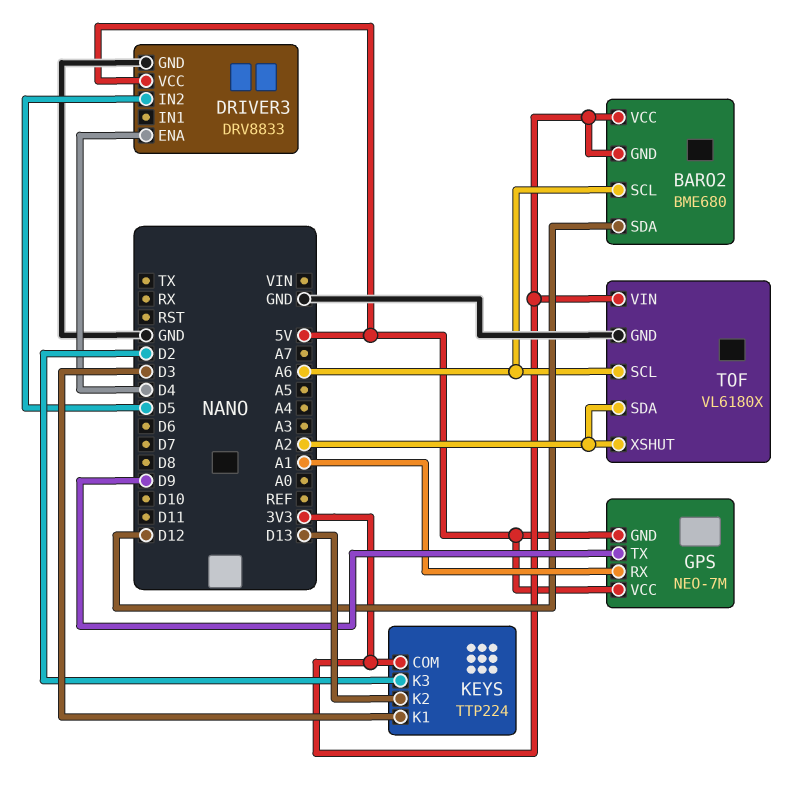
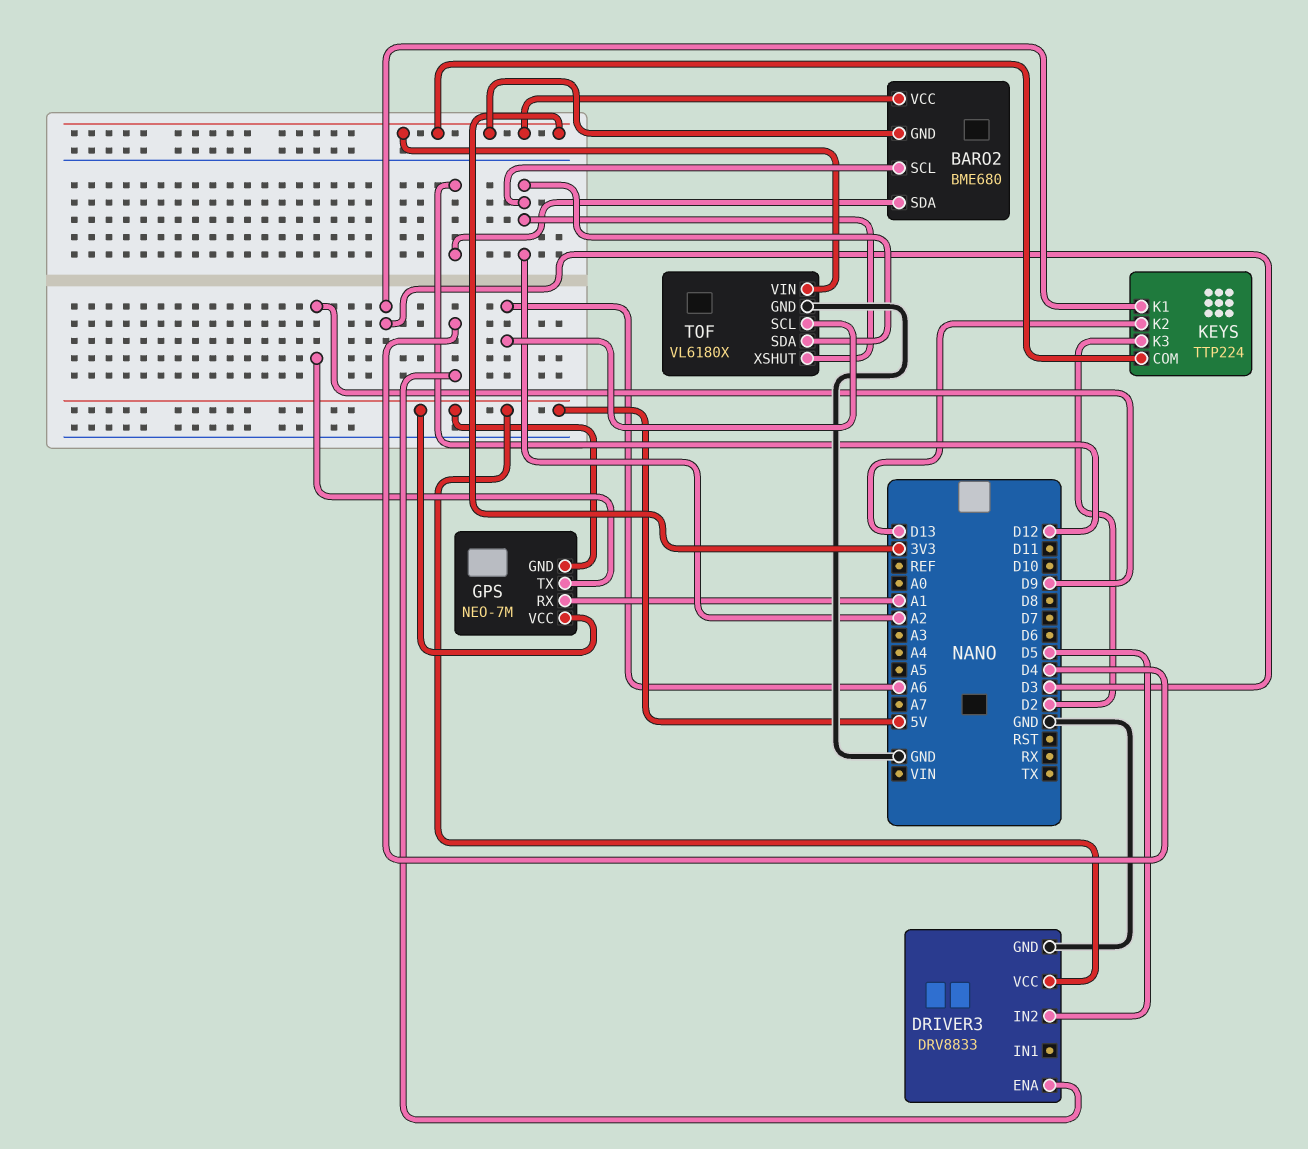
BARO2 pin SCL: A6 -> A2

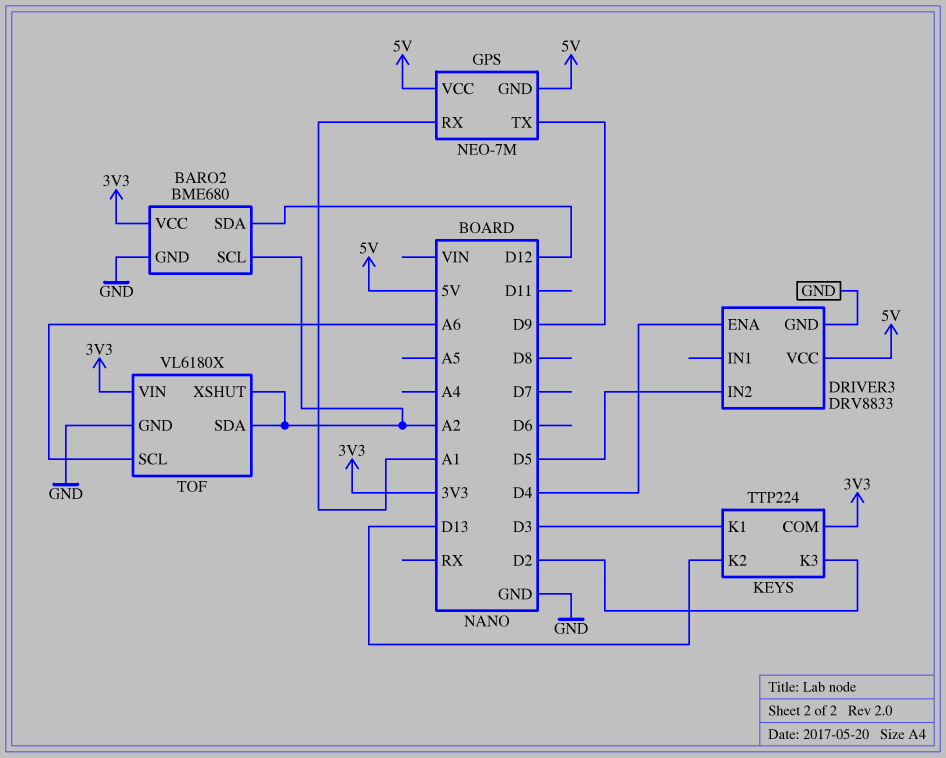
BARO2 pin GND: 3V3 -> GND

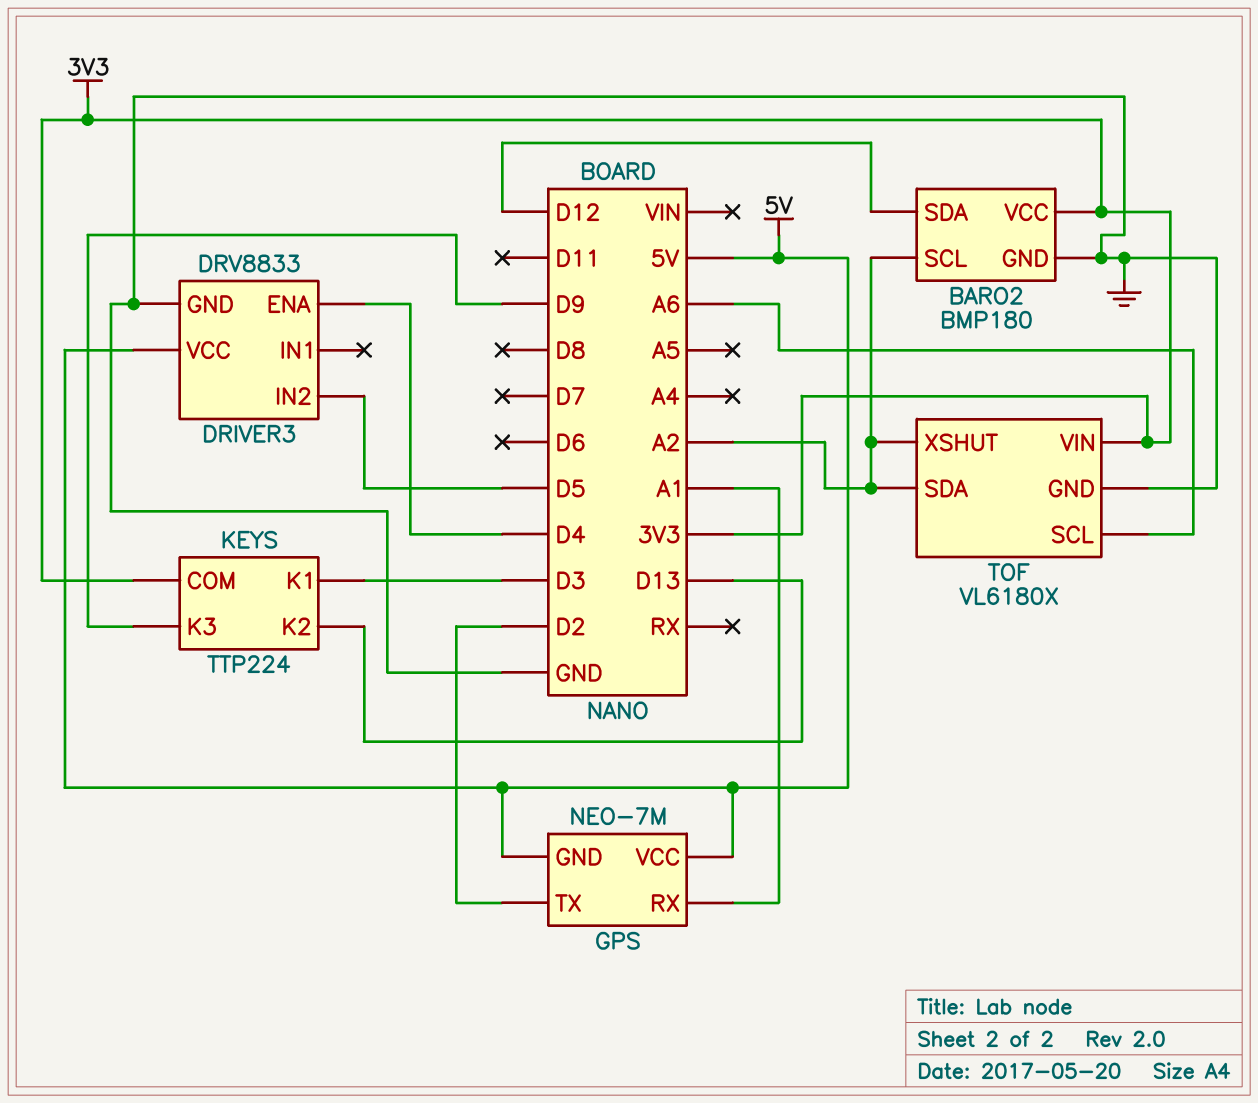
BARO2: BME680 -> BMP180
GPS pin TX: D9 -> D2
KEYS pin K3: D2 -> D9

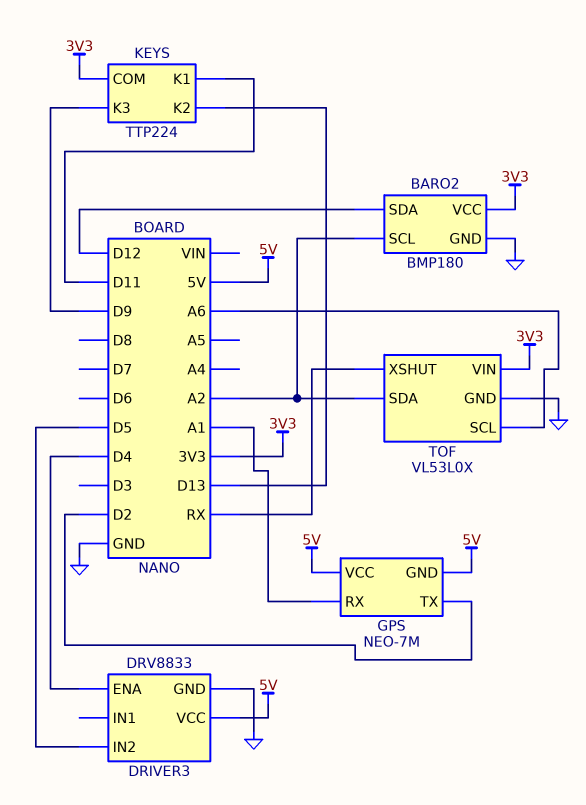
KEYS pin K1: D3 -> D11
TOF: VL6180X -> VL53L0X
TOF pin XSHUT: A2 -> RX

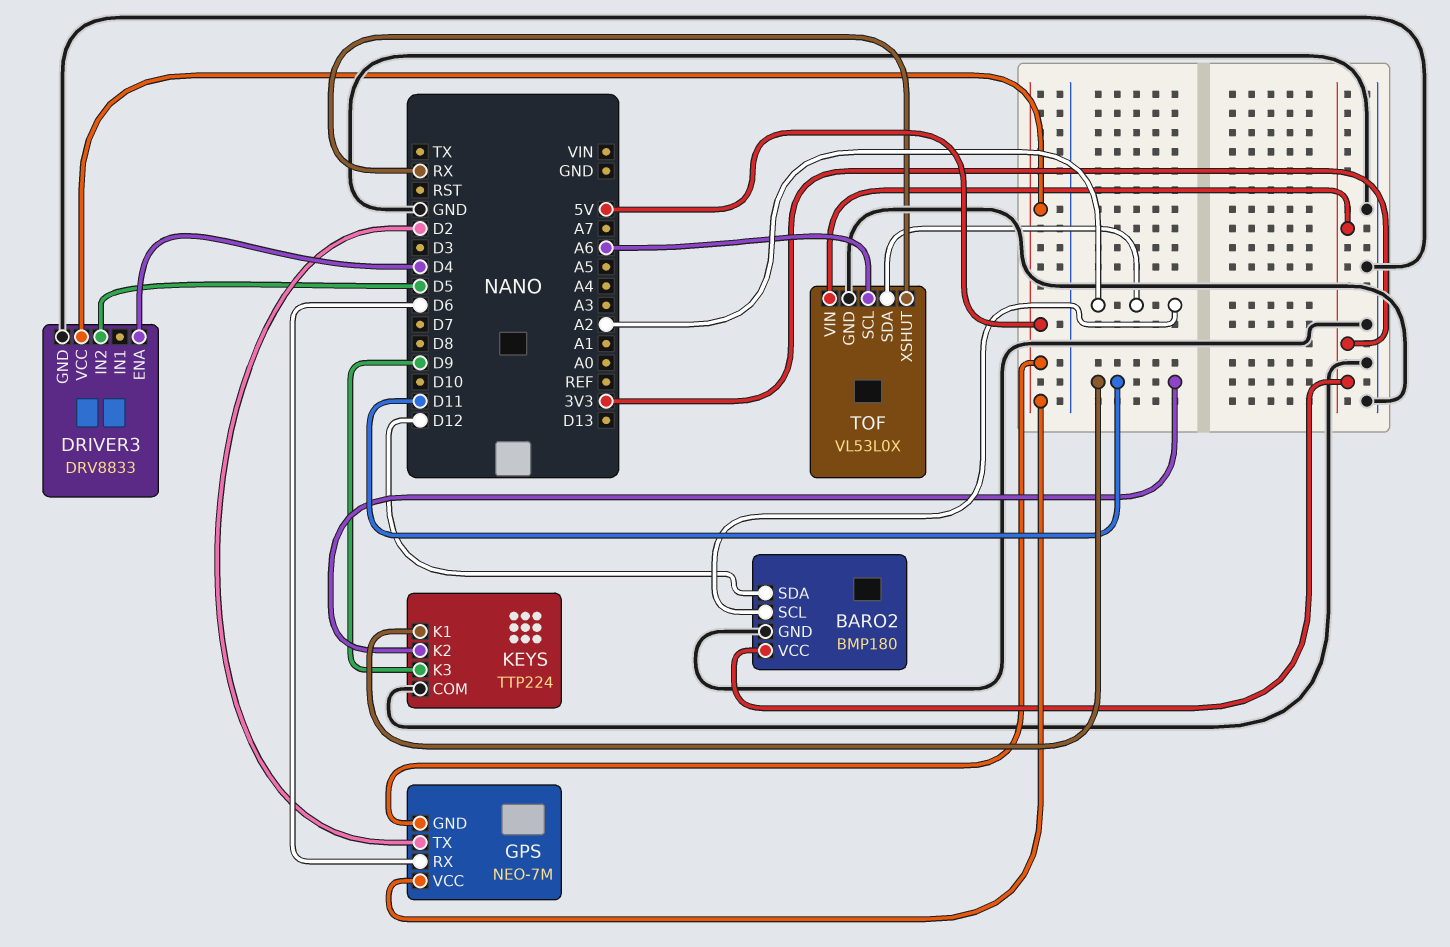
GPS pin RX: A1 -> D6
KEYS pin COM: 3V3 -> GND
KEYS pin K2: D13 -> D11

